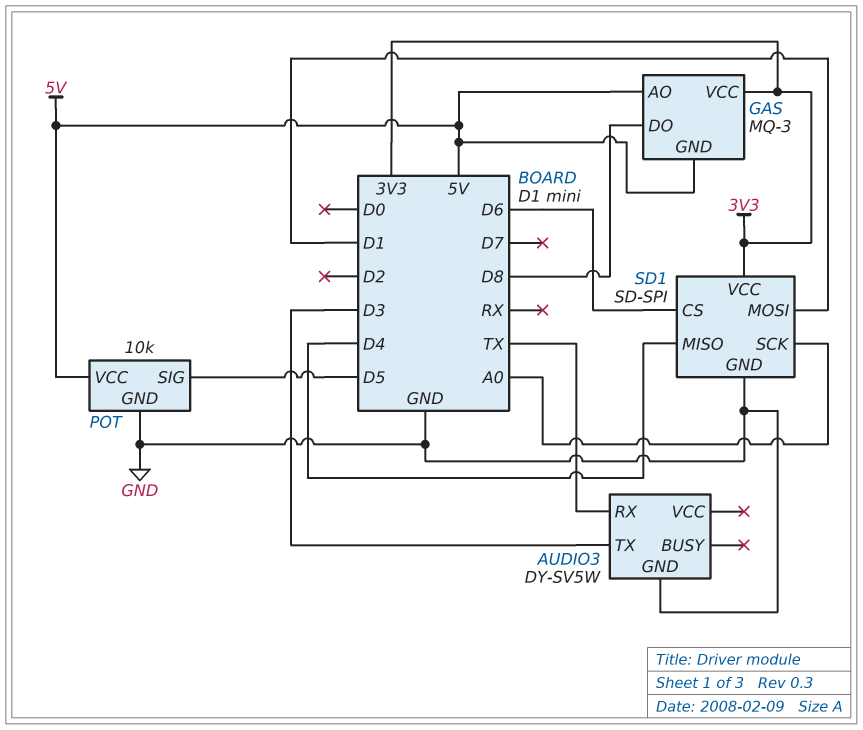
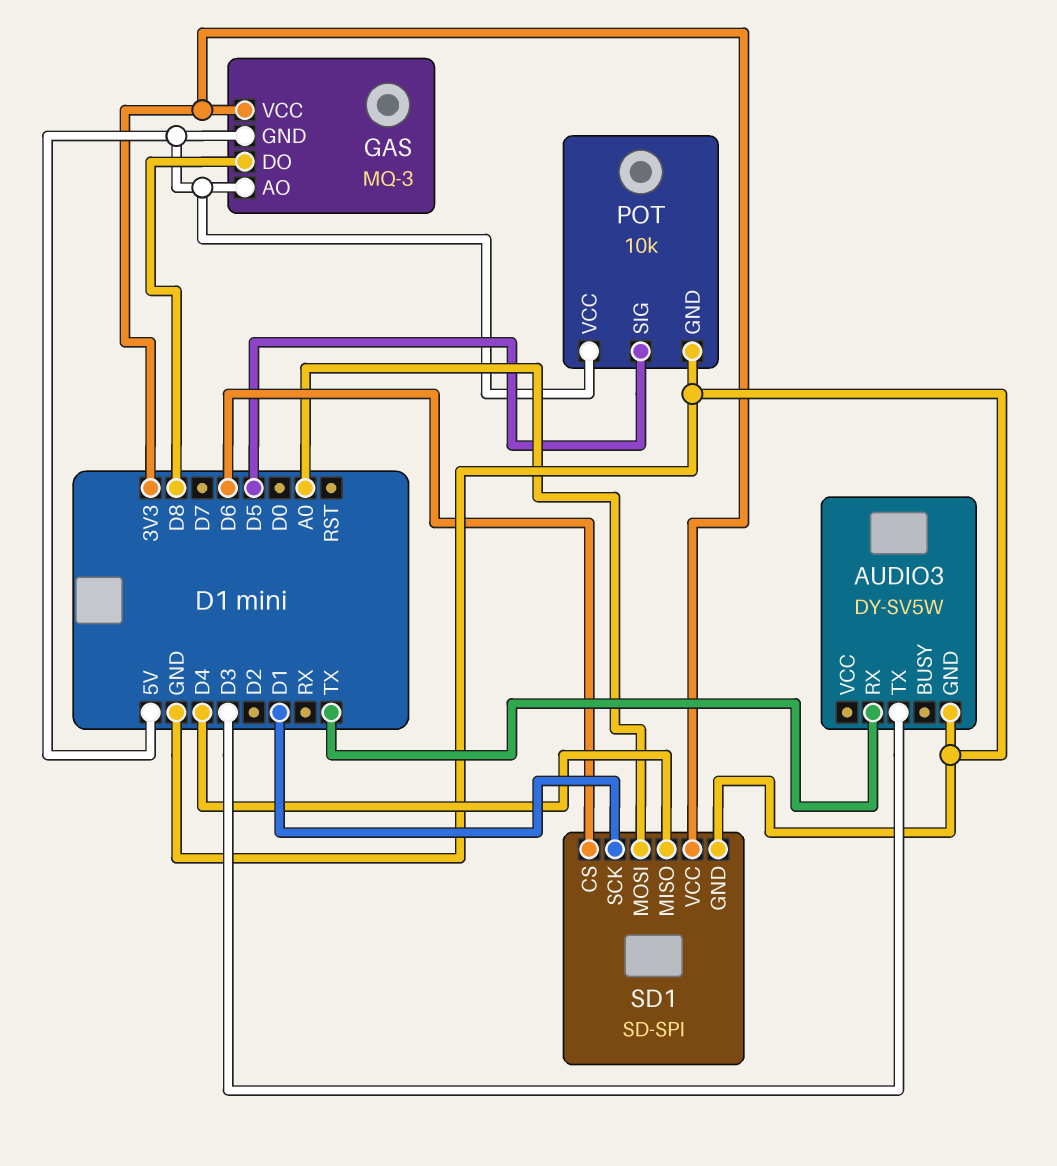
SD1 pin MOSI: D1 -> A0
SD1 pin SCK: A0 -> D1

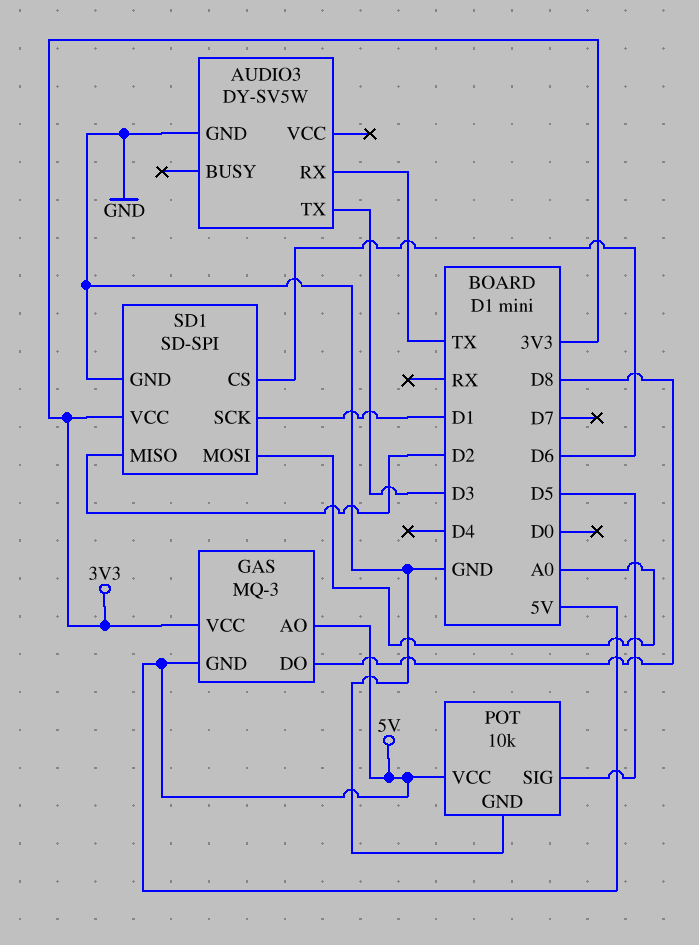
SD1 pin MISO: D4 -> D2

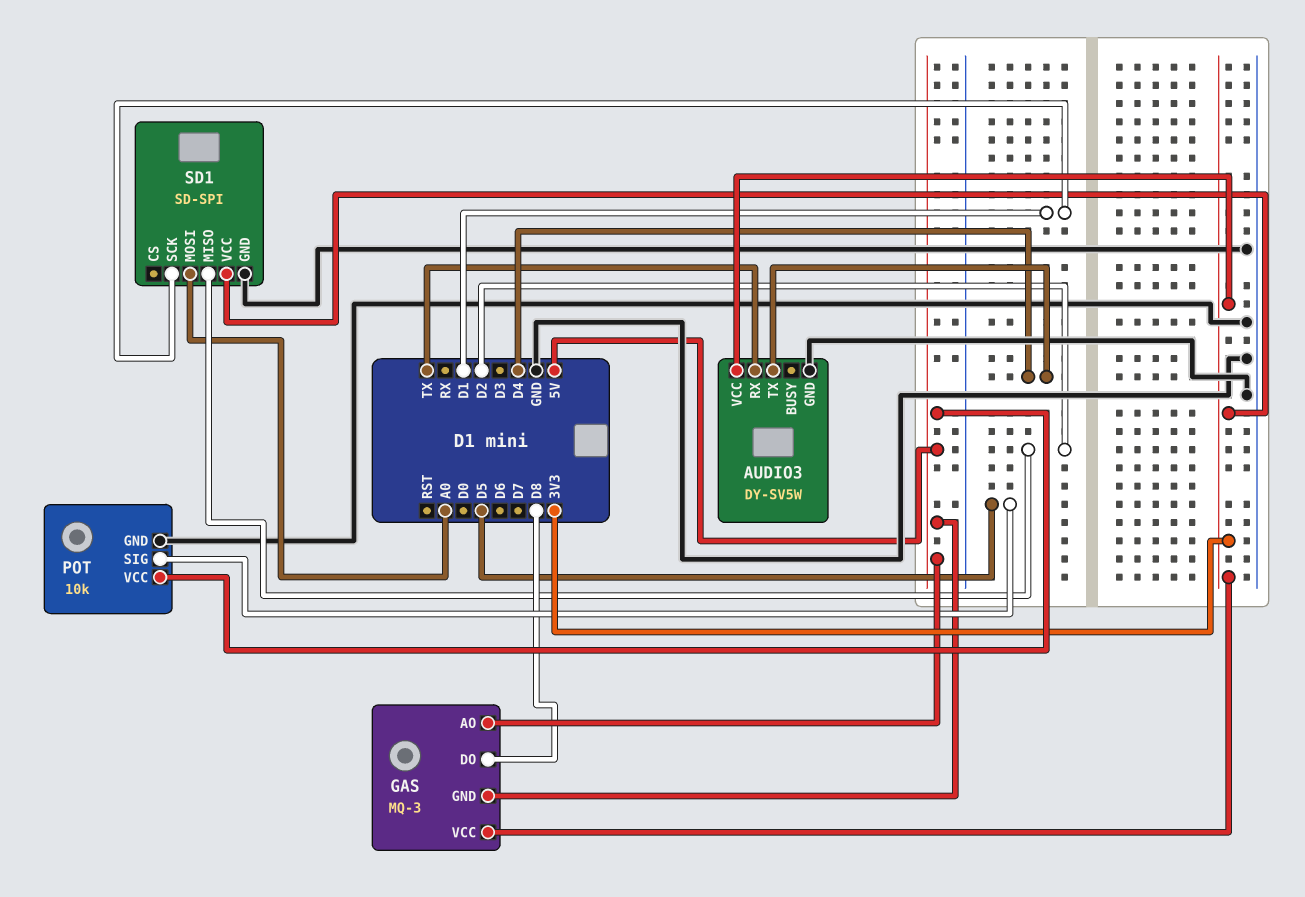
AUDIO3 pin TX: D3 -> D4
AUDIO3 pin VCC: none -> 3V3
SD1 pin CS: D6 -> none

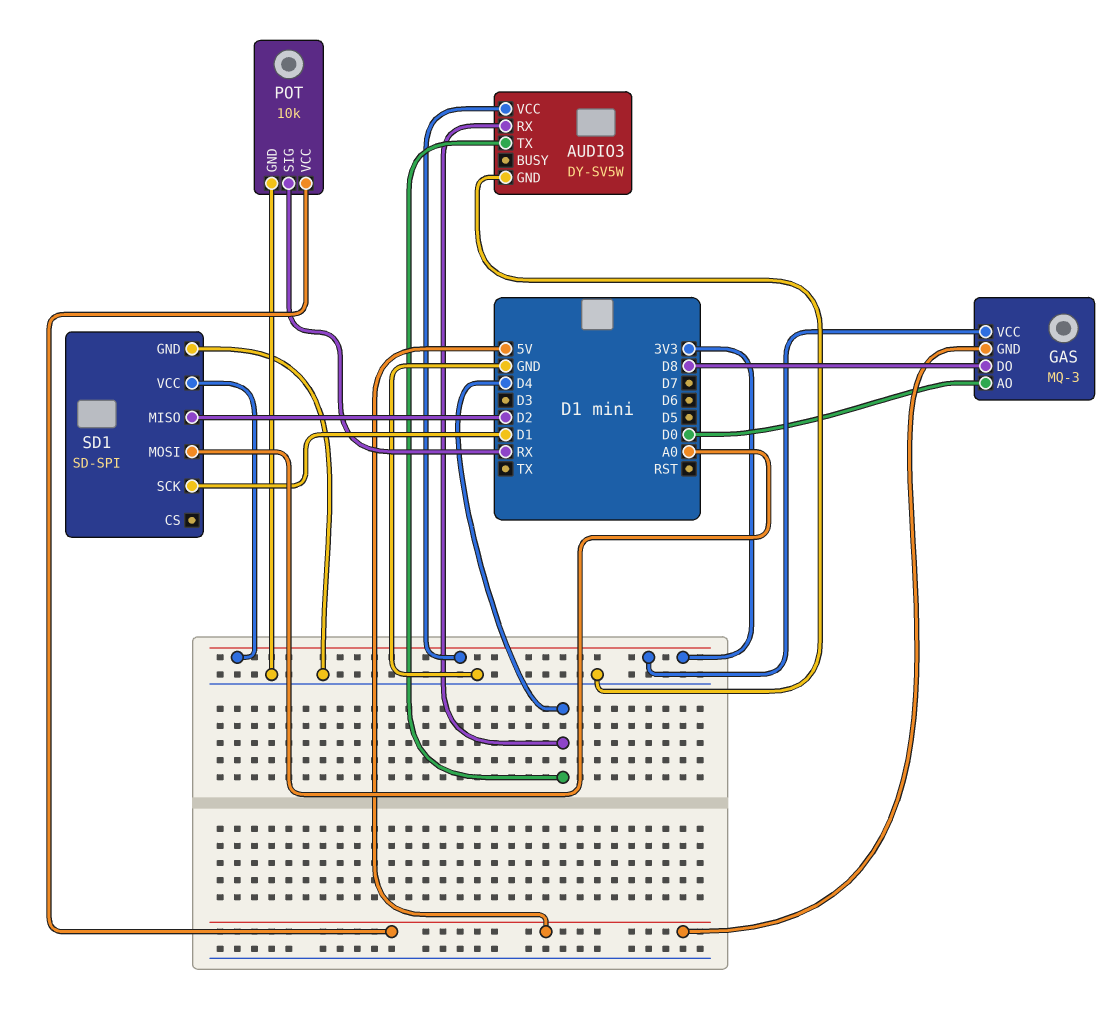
AUDIO3 pin RX: TX -> D4
GAS pin AO: 5V -> D0
POT pin SIG: D5 -> RX

